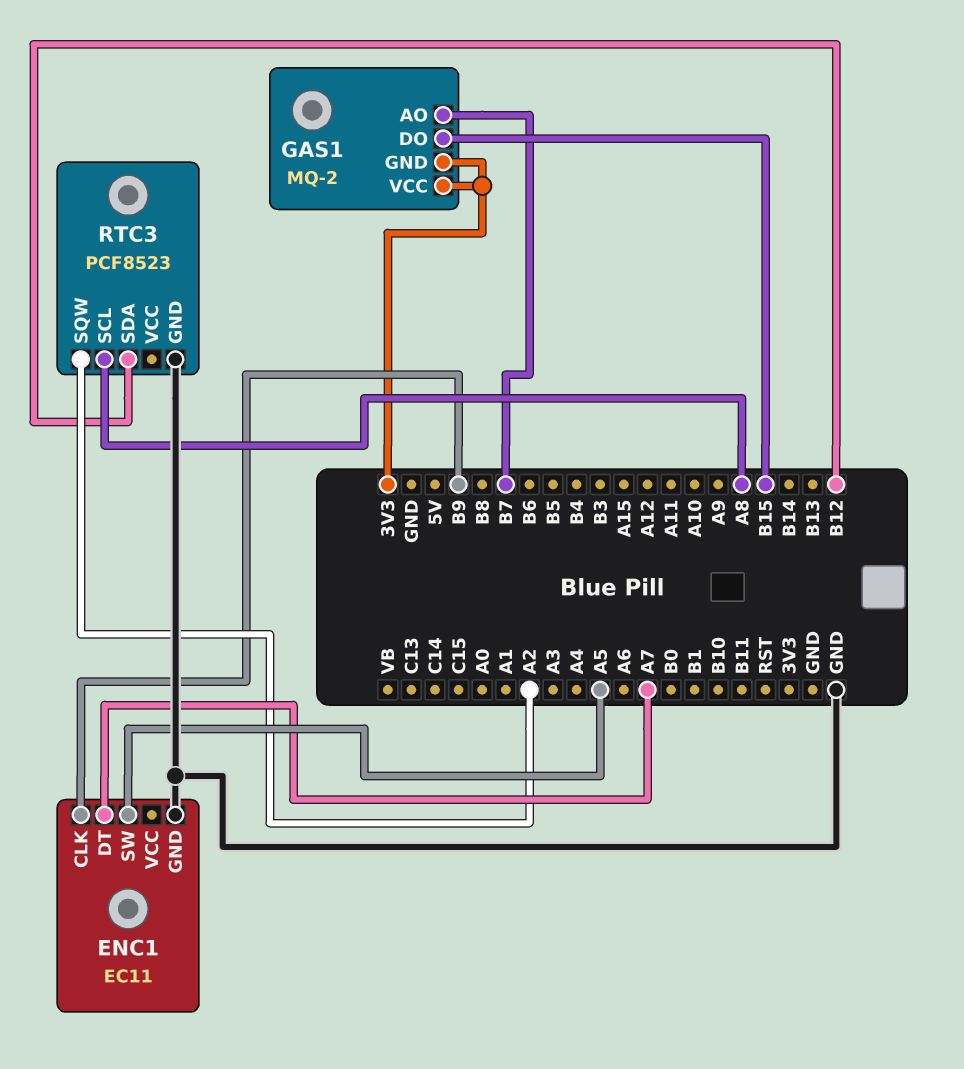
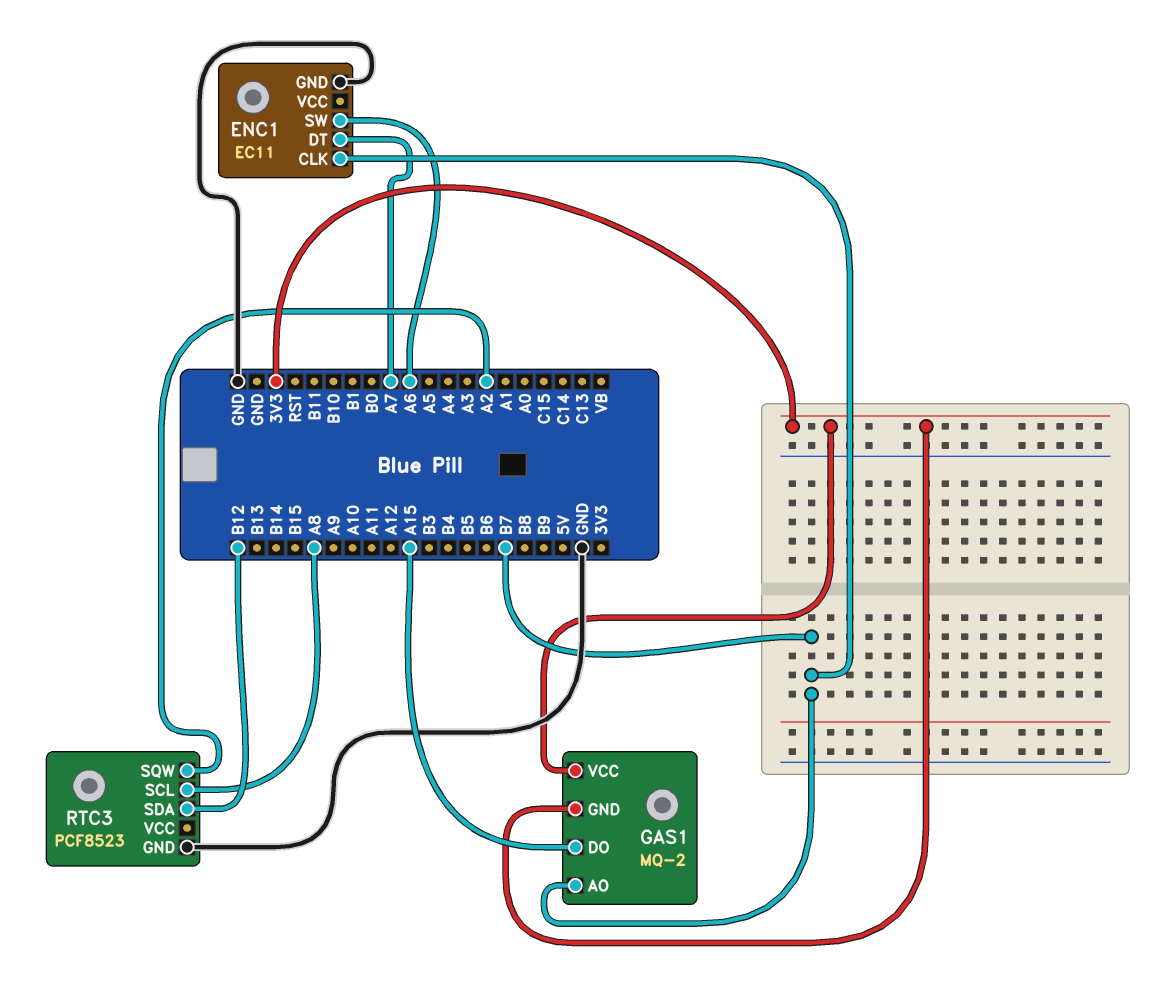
ENC1 pin CLK: B9 -> B7
ENC1 pin SW: A5 -> A6
GAS1 pin DO: B15 -> A15

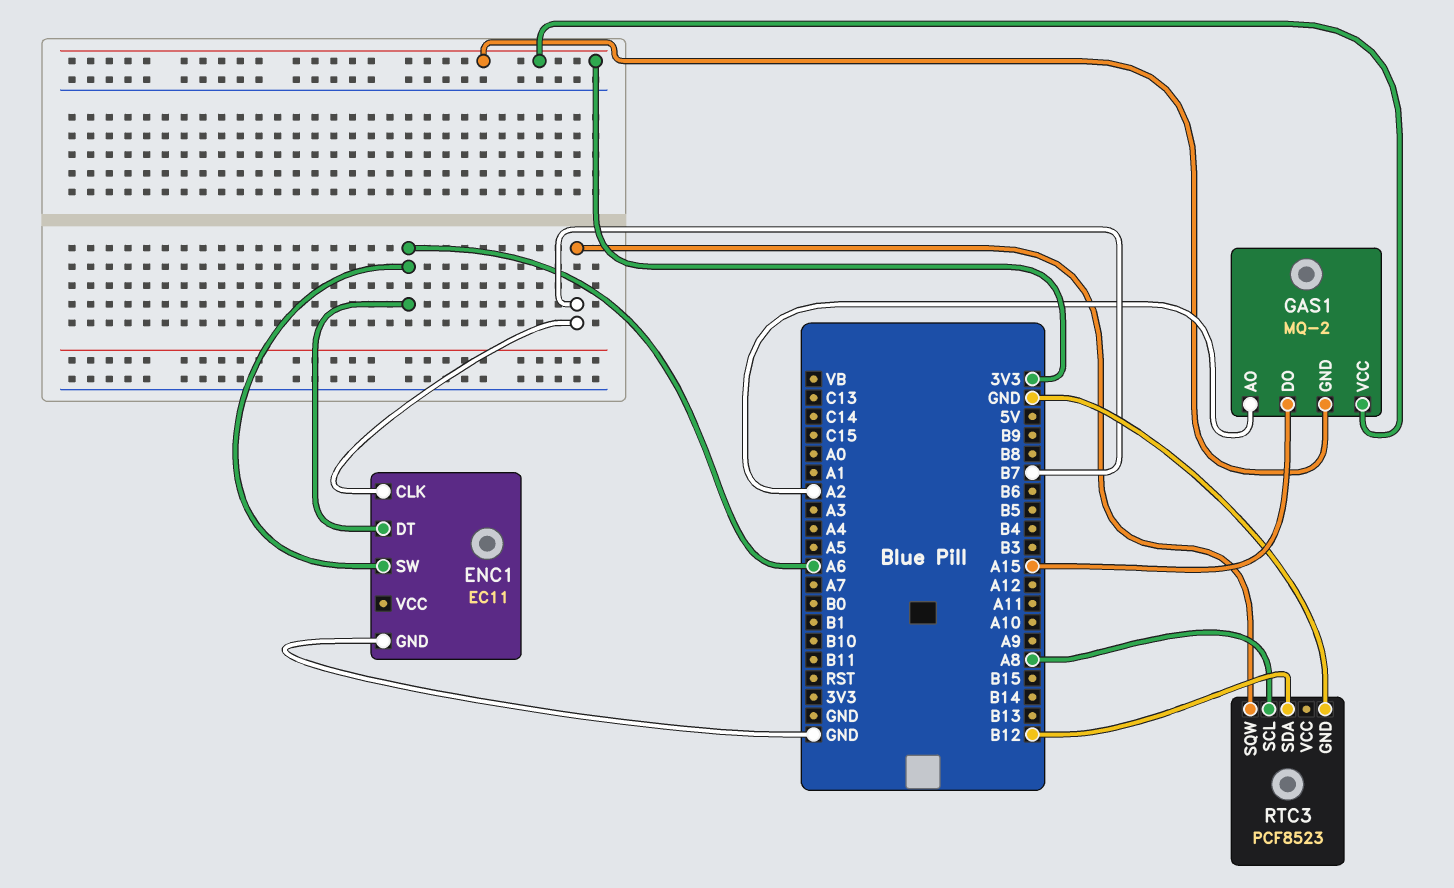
ENC1 pin DT: A7 -> A6
GAS1 pin AO: B7 -> A2
RTC3 pin SQW: A2 -> B7

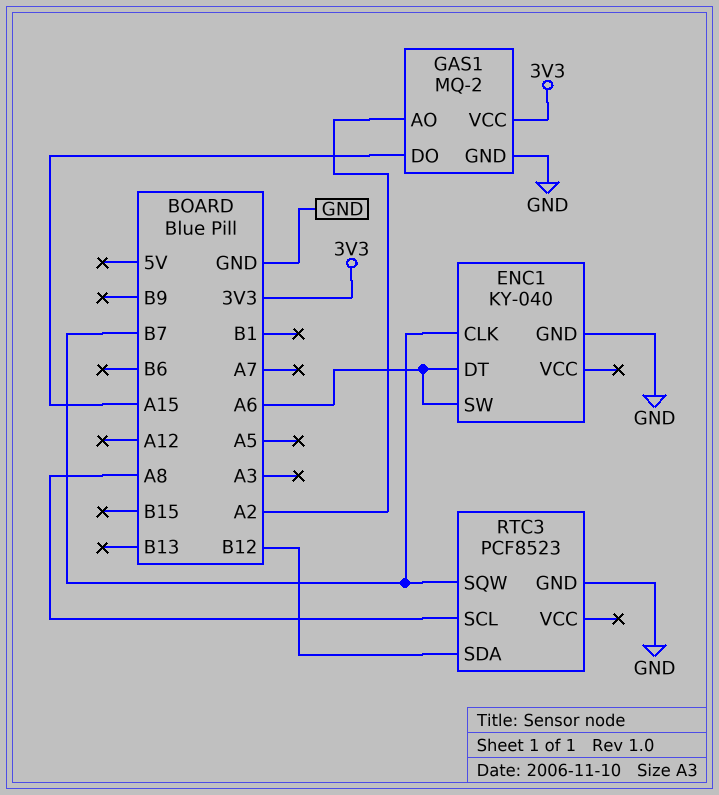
ENC1: EC11 -> KY-040
GAS1 pin GND: 3V3 -> GND

